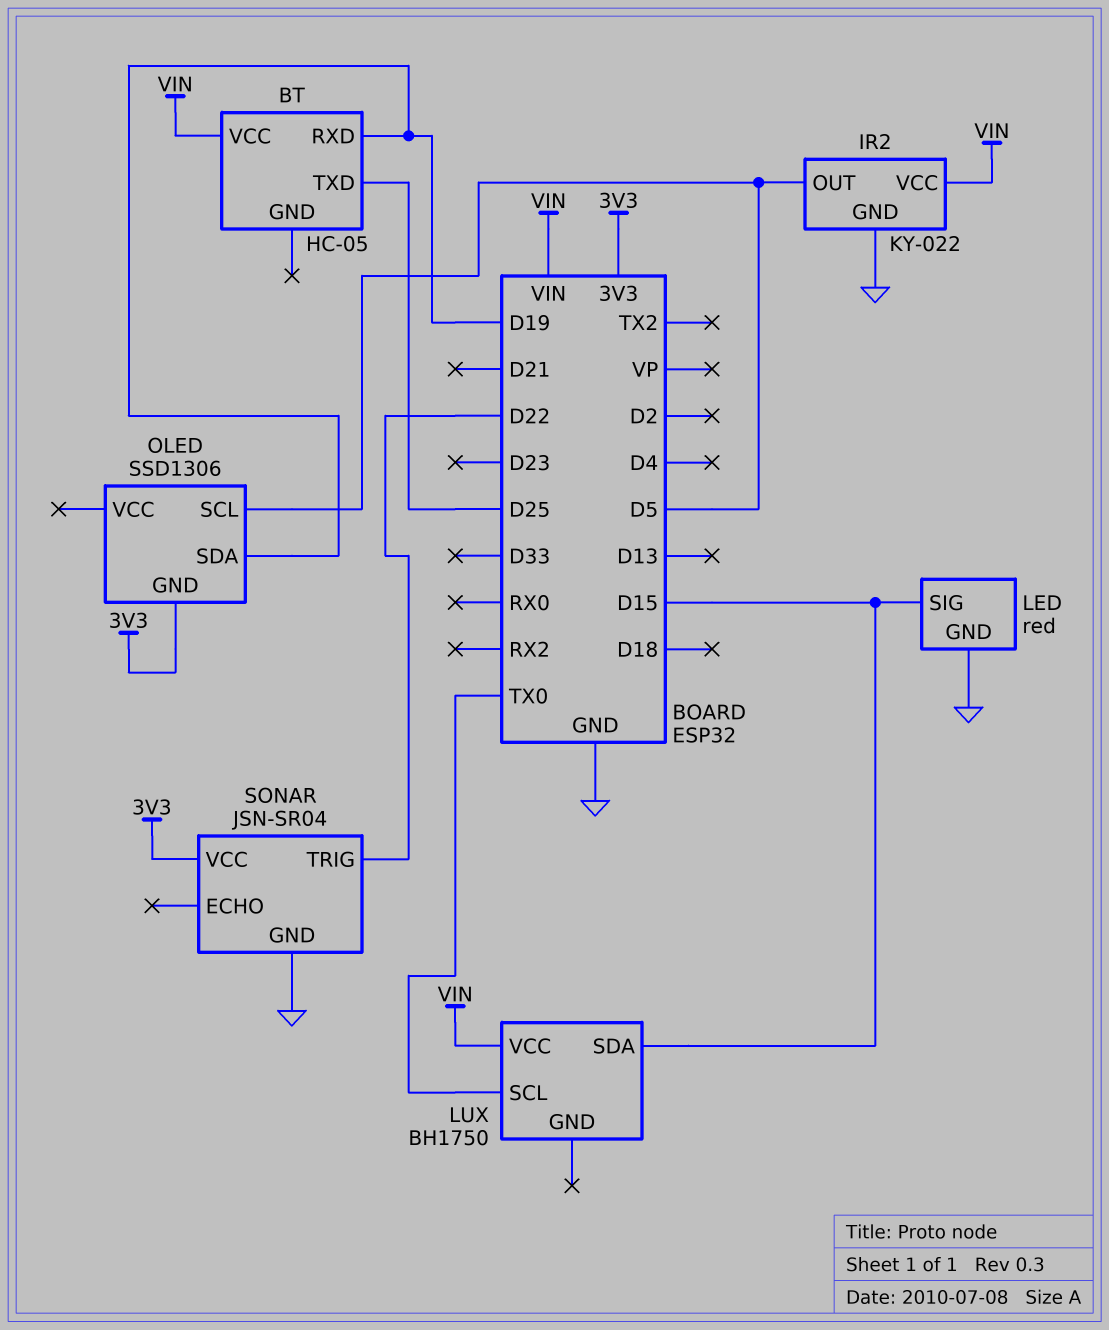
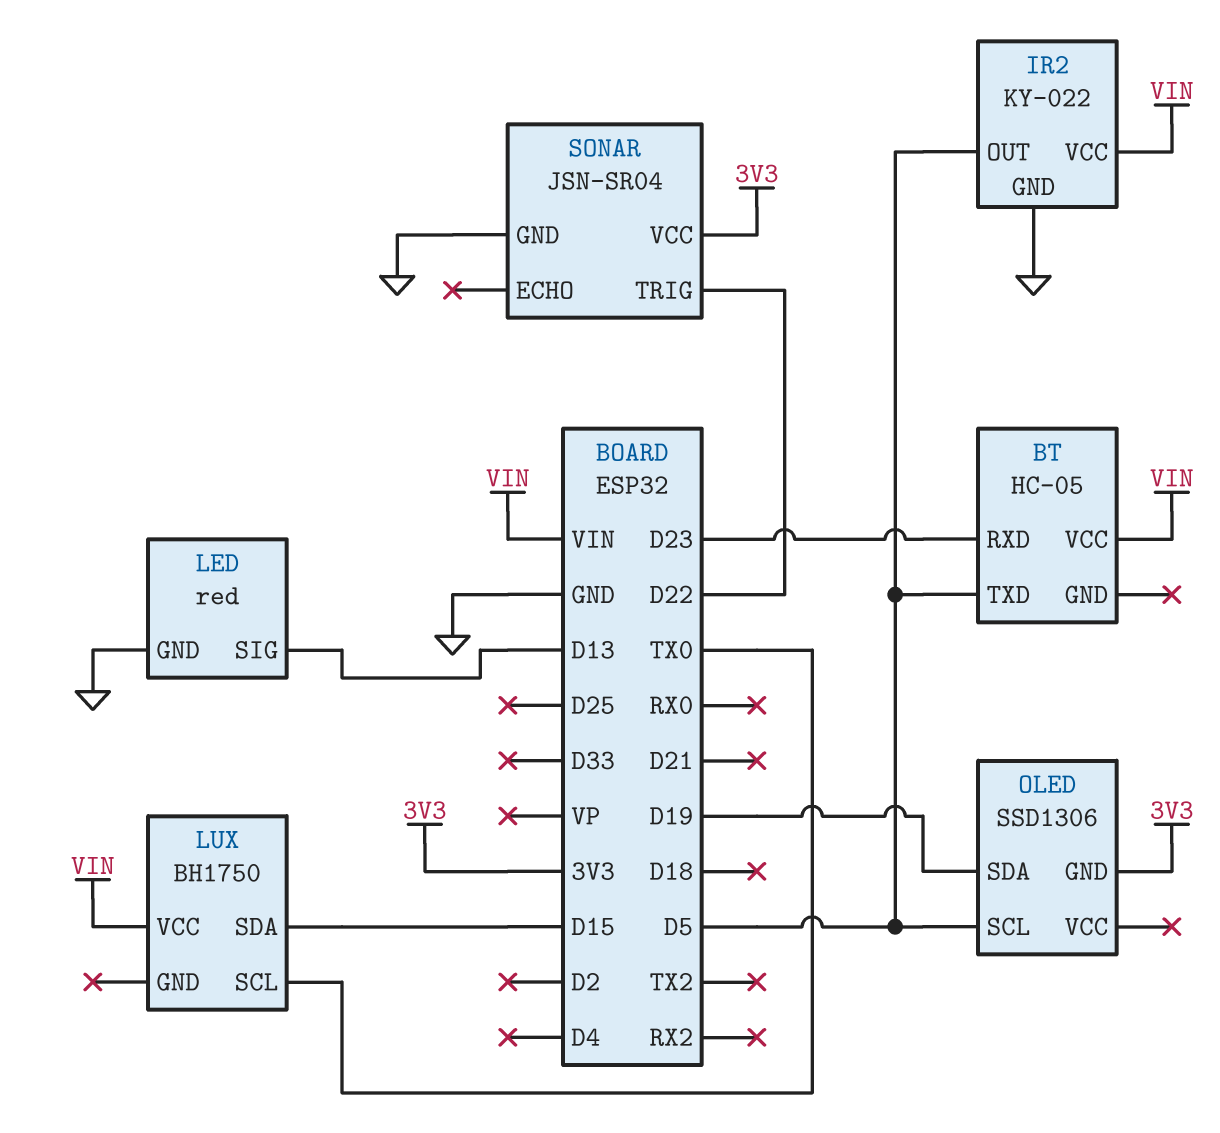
BT pin RXD: D19 -> D23
BT pin TXD: D25 -> D5
LED pin SIG: D15 -> D13

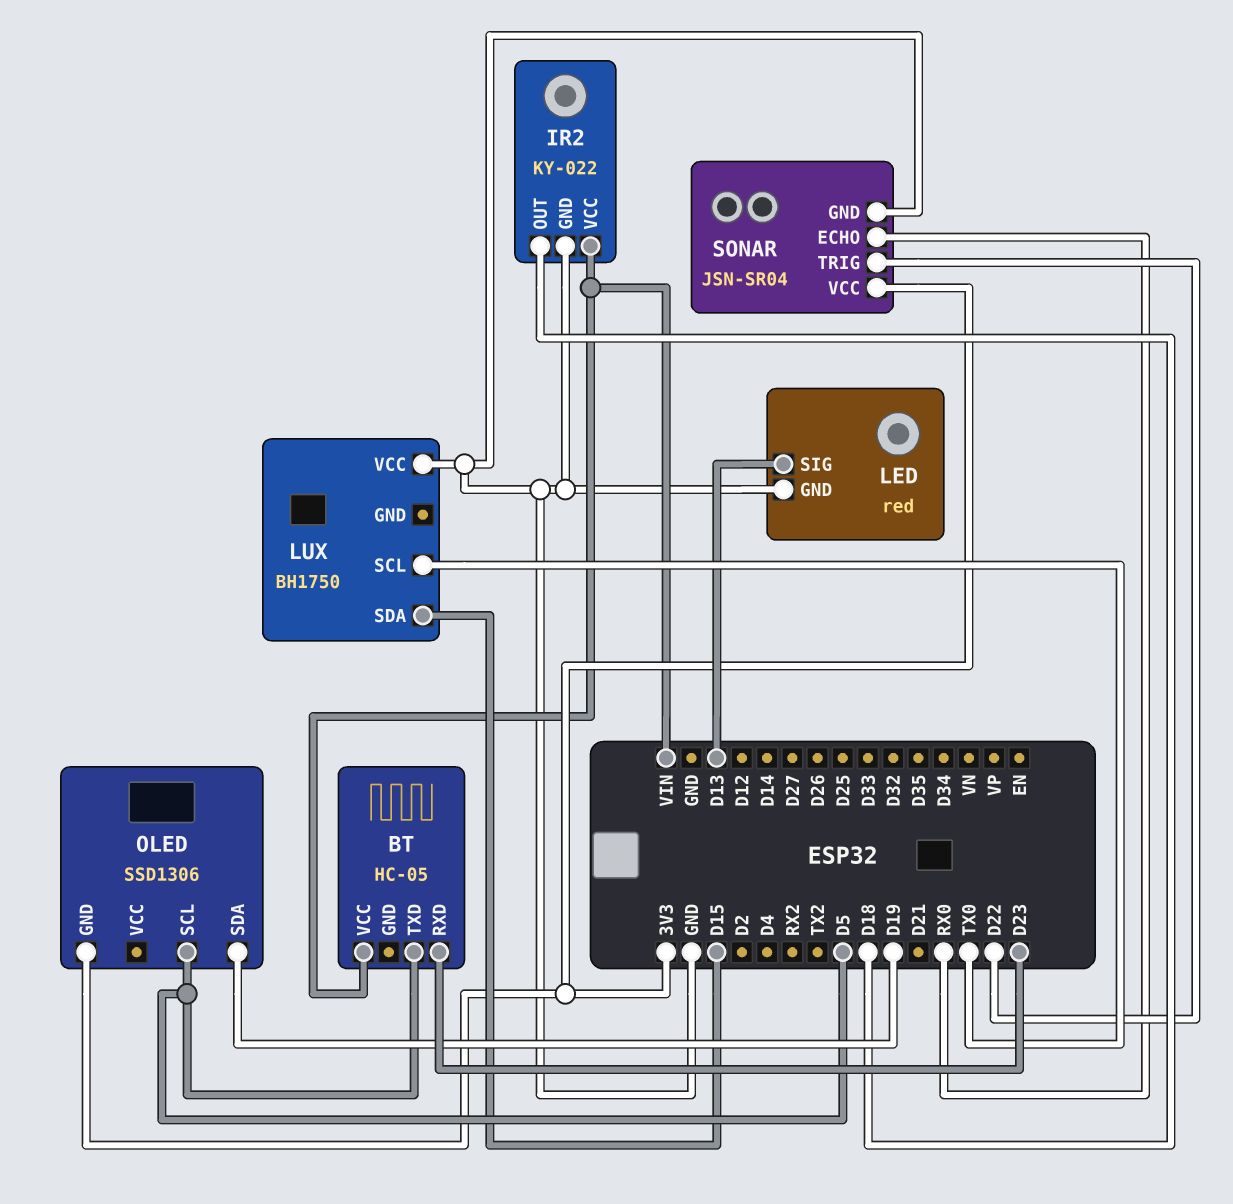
IR2 pin OUT: D5 -> D18
LUX pin VCC: VIN -> GND
SONAR pin ECHO: none -> RX0

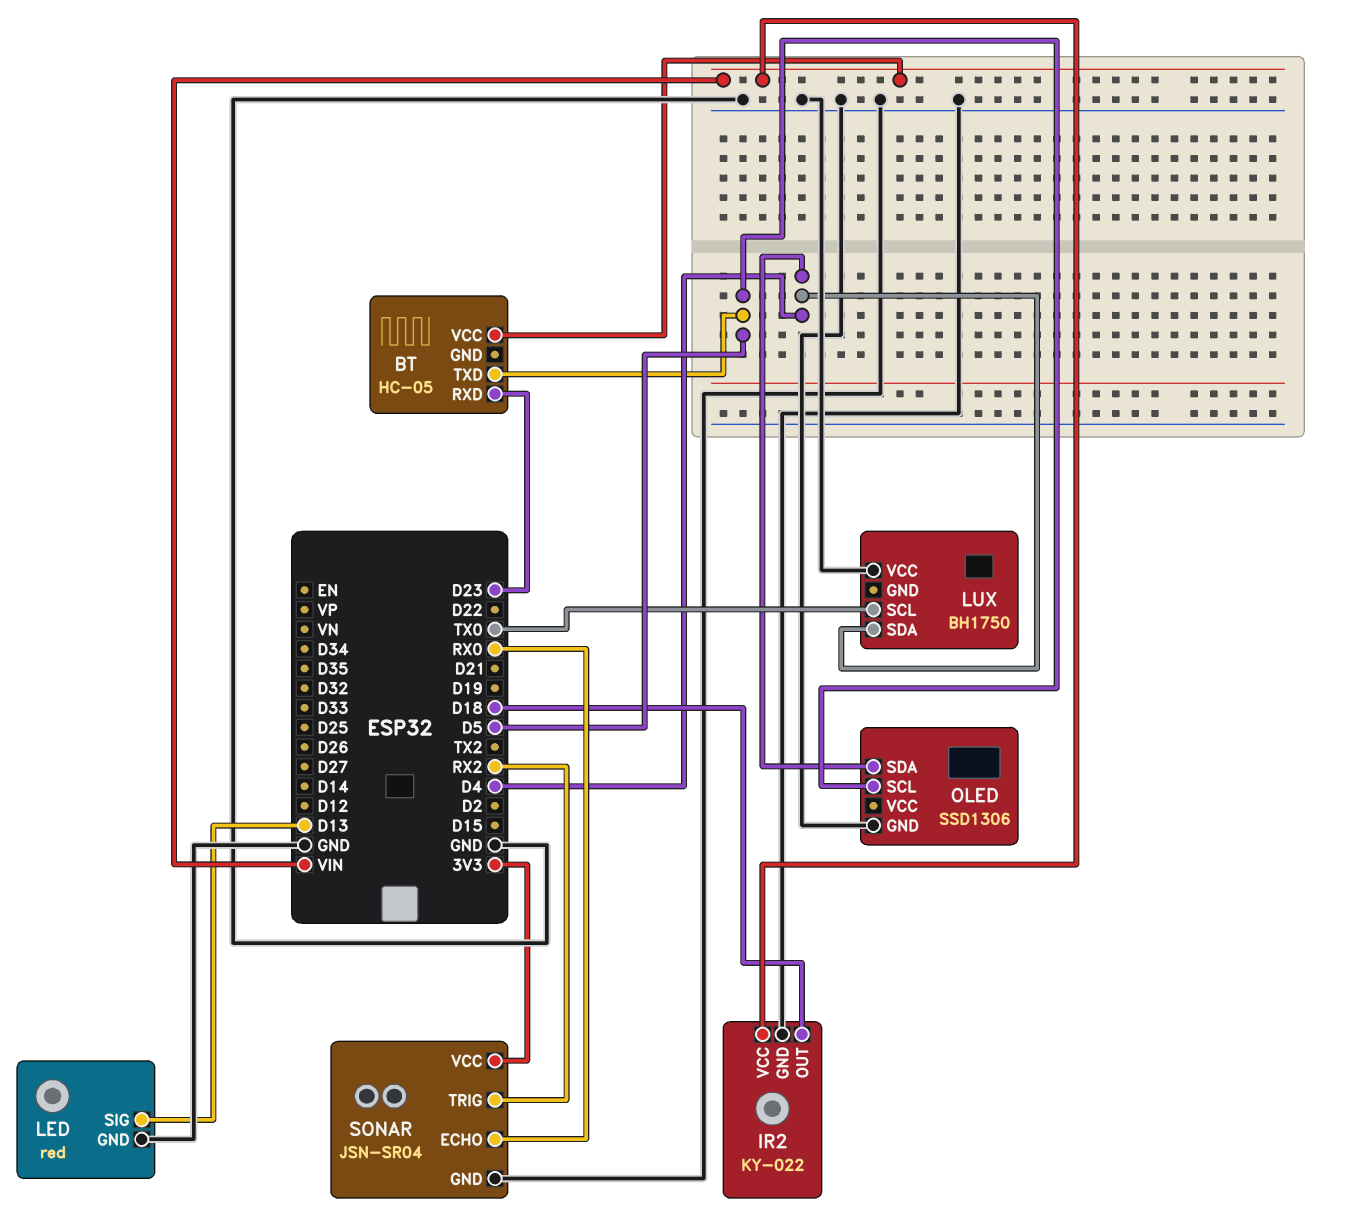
LUX pin SDA: D15 -> D4
OLED pin GND: 3V3 -> GND
OLED pin SDA: D19 -> D4
SONAR pin TRIG: D22 -> RX2

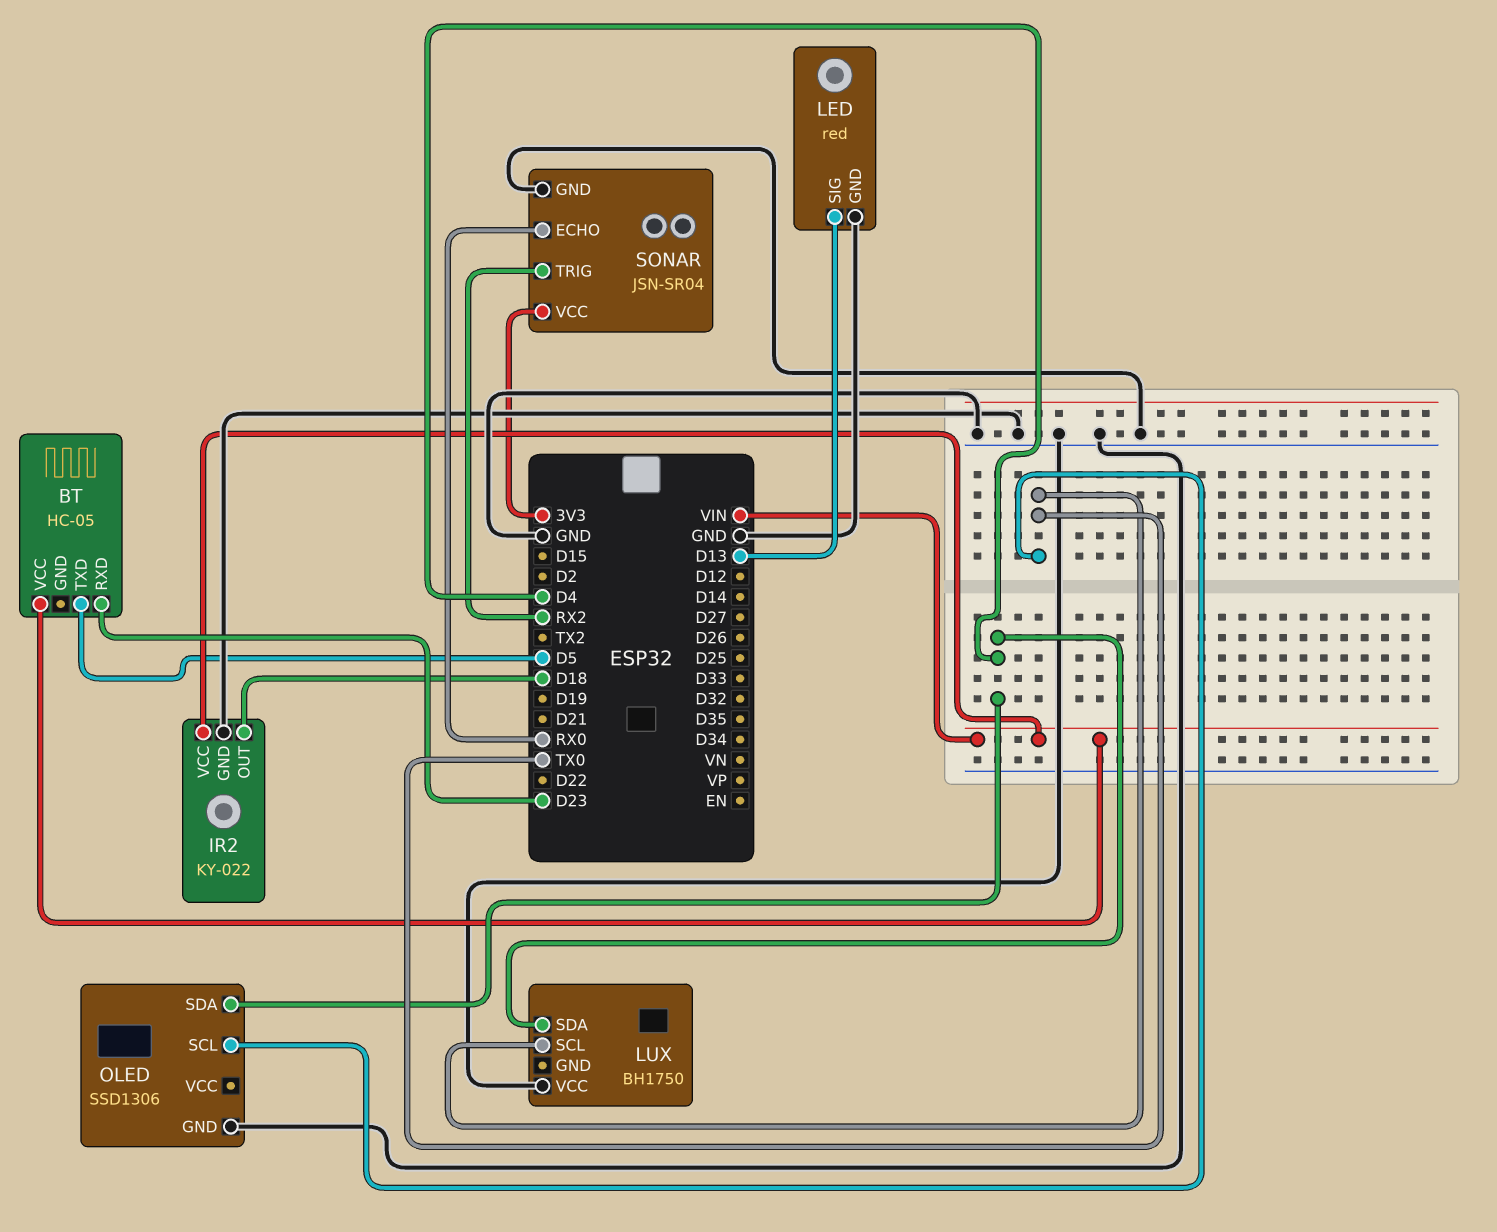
OLED pin SCL: D5 -> TX0

